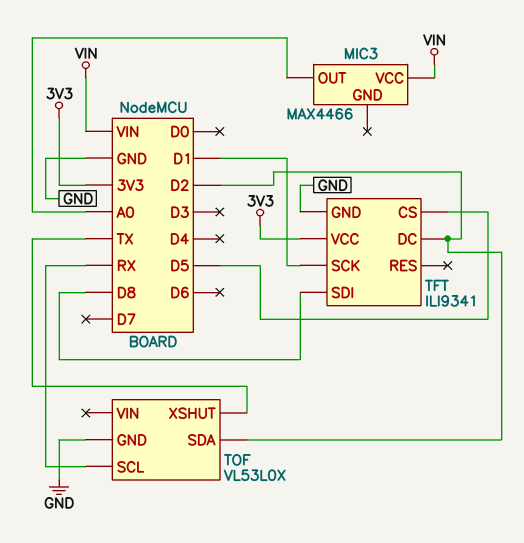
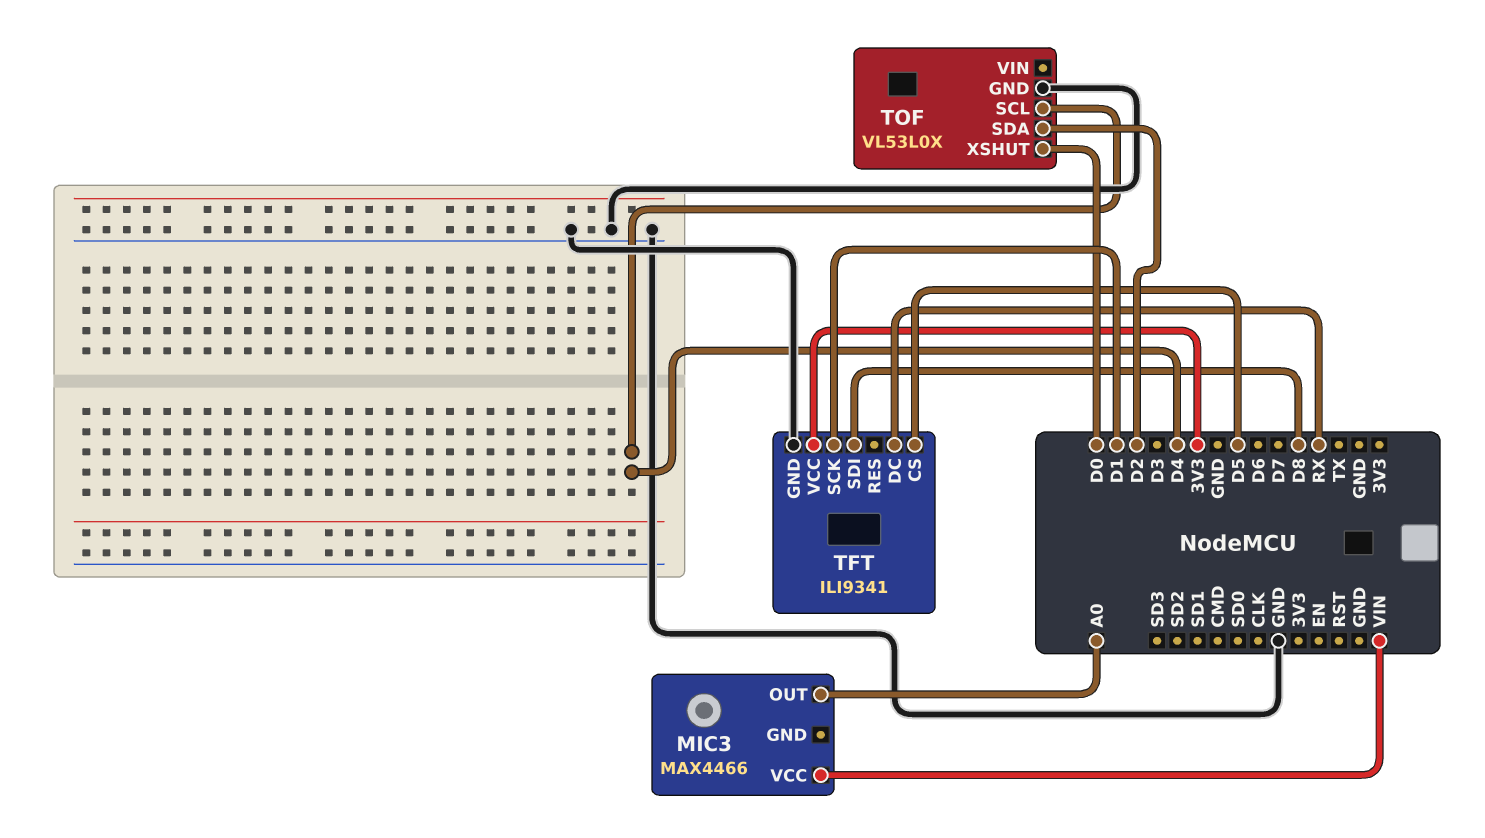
TFT pin DC: D2 -> RX
TOF pin SCL: RX -> D4
TOF pin XSHUT: TX -> D0

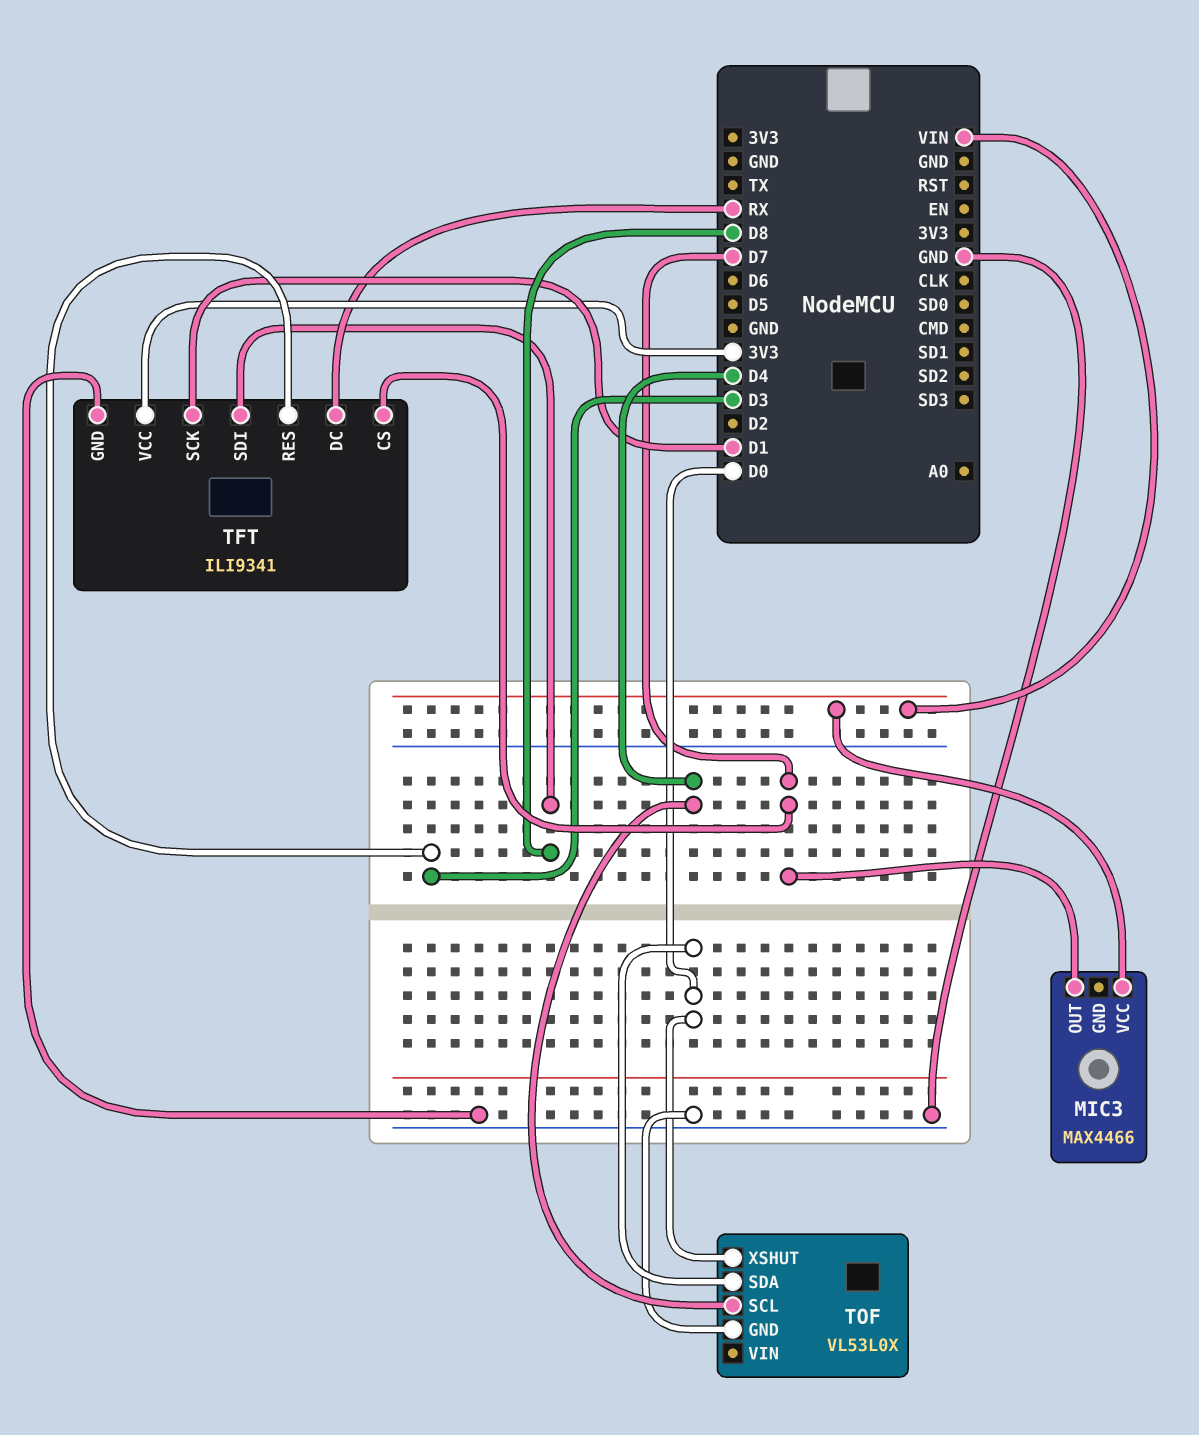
MIC3 pin OUT: A0 -> D7
TFT pin CS: D5 -> D7
TFT pin RES: none -> D3
TOF pin SDA: D2 -> D0

